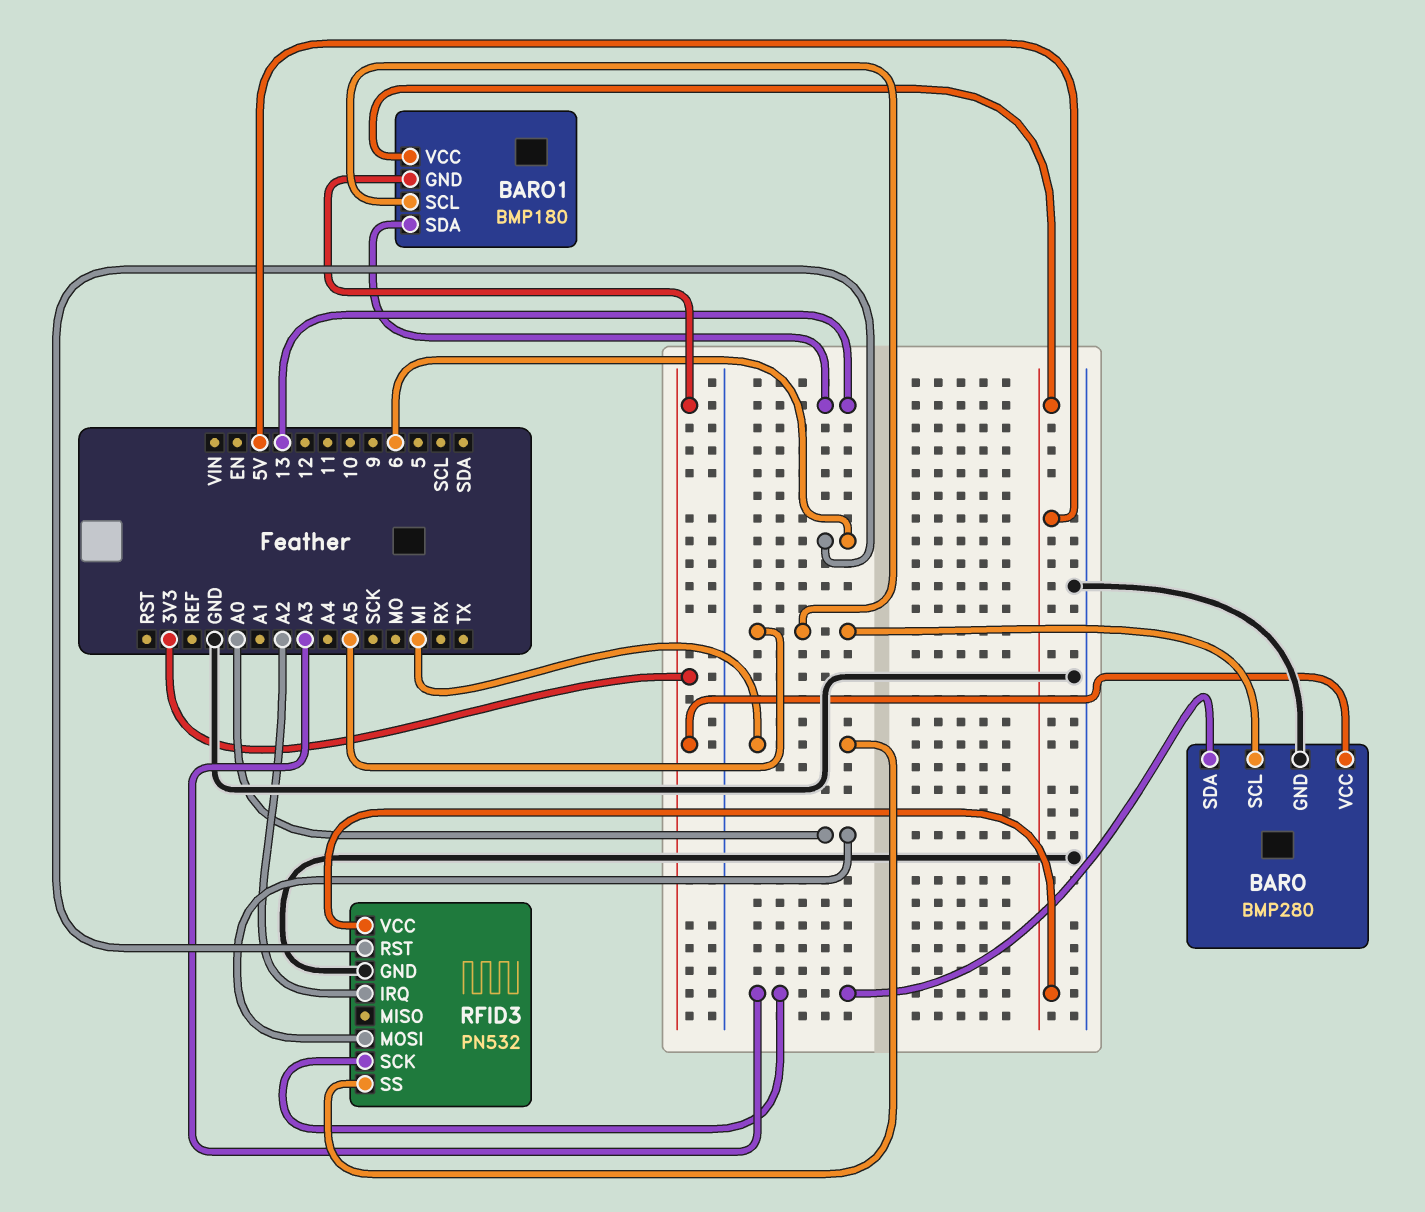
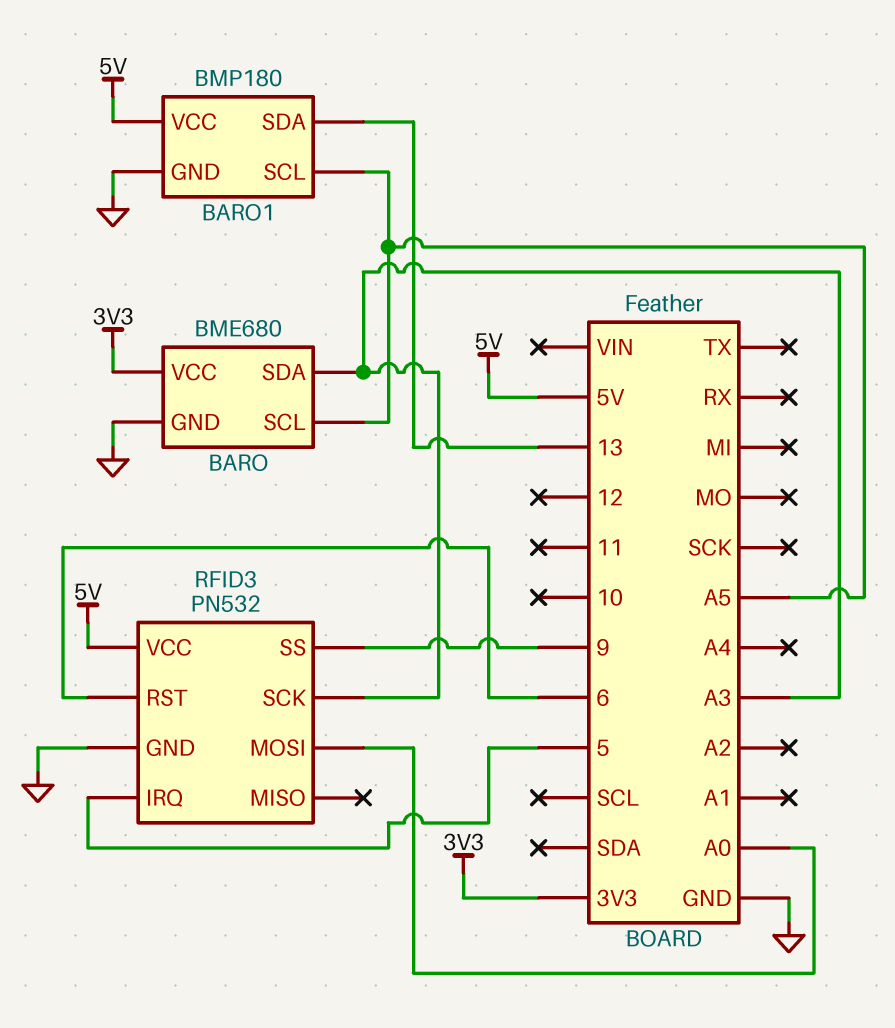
BARO: BMP280 -> BME680
BARO1 pin GND: 3V3 -> GND
RFID3 pin IRQ: A2 -> 5
RFID3 pin SS: MI -> 9

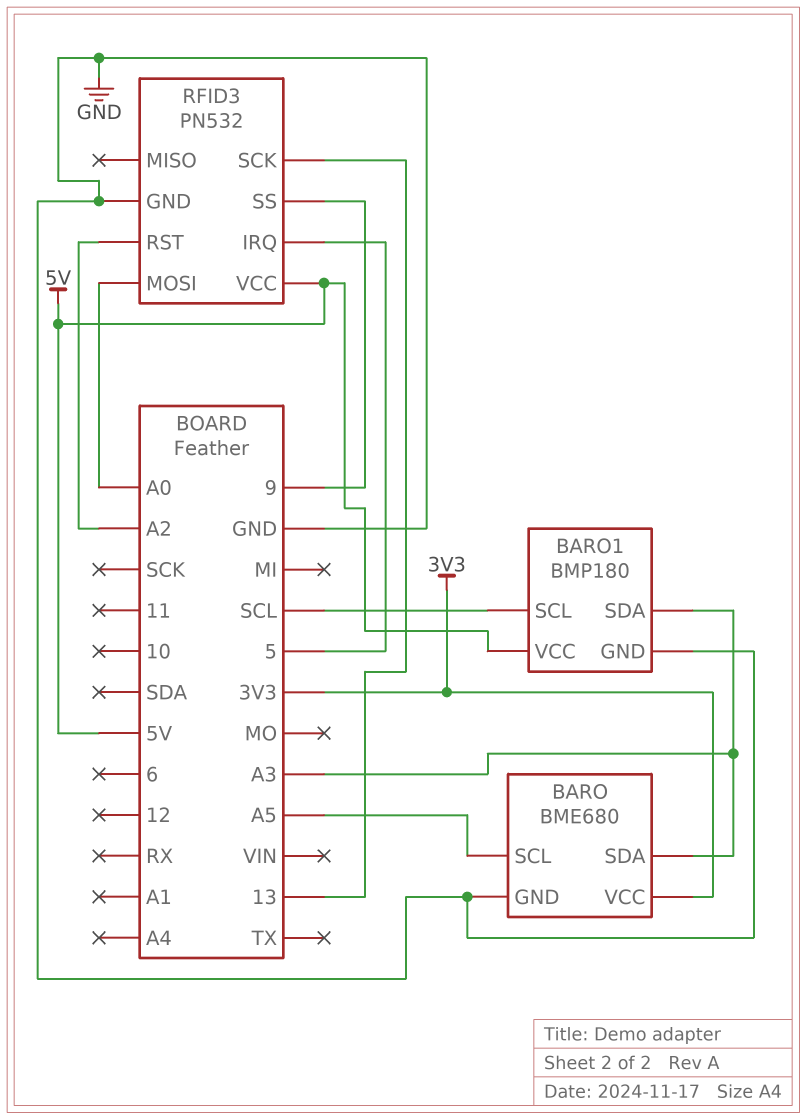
BARO1 pin SCL: A5 -> SCL
BARO1 pin SDA: 13 -> A3
RFID3 pin RST: 6 -> A2
RFID3 pin SCK: A3 -> 13

